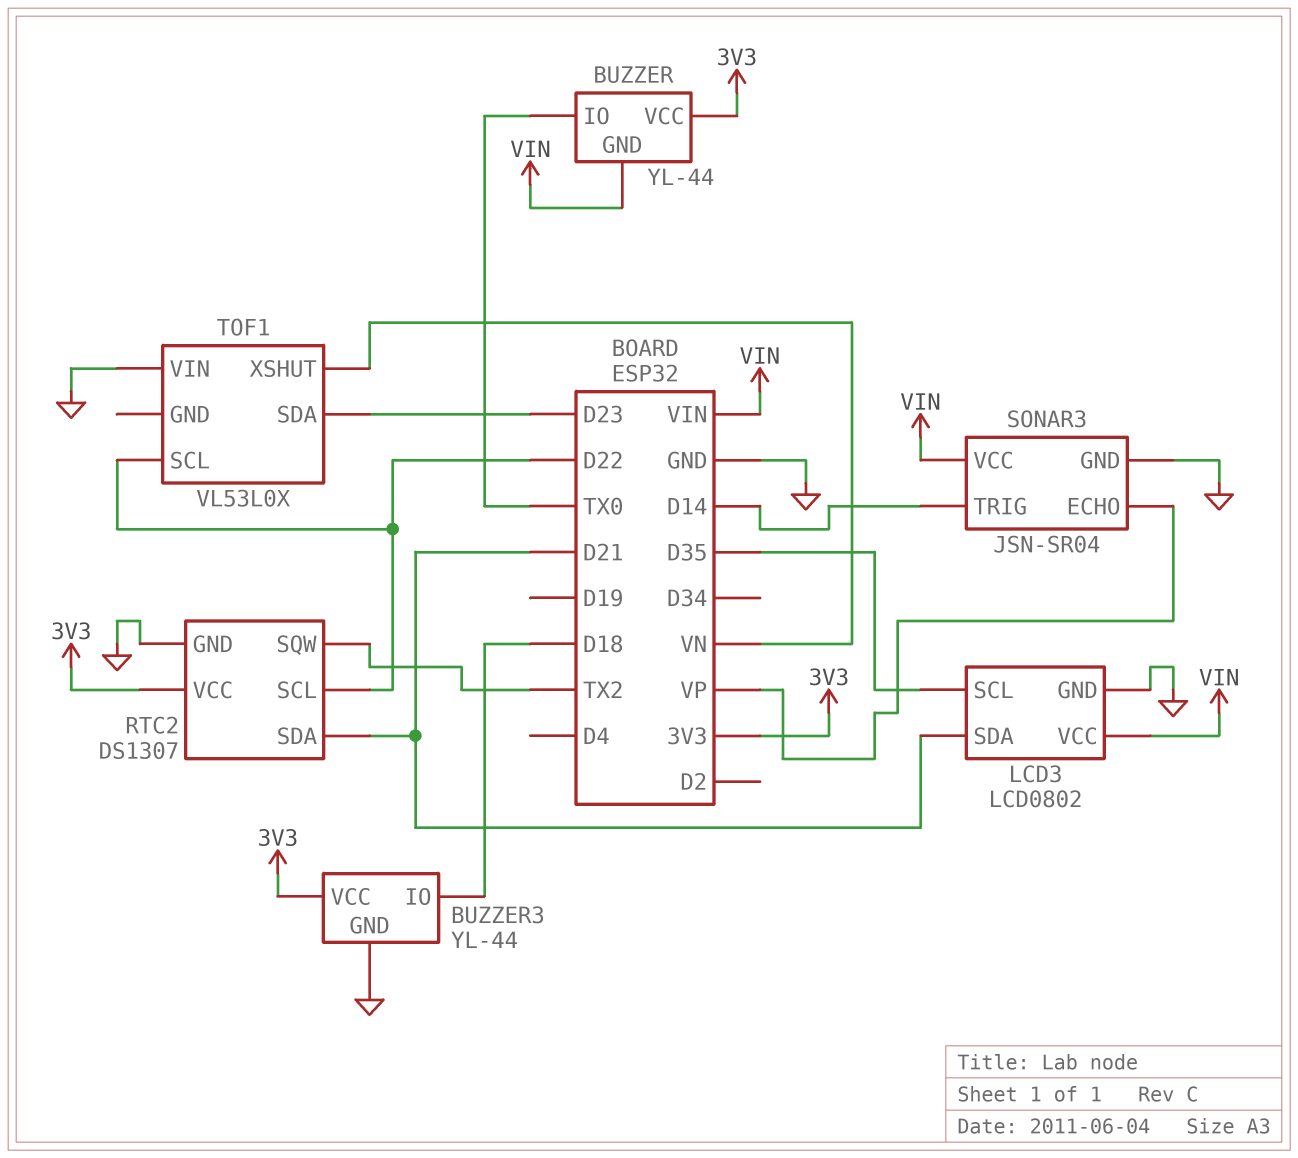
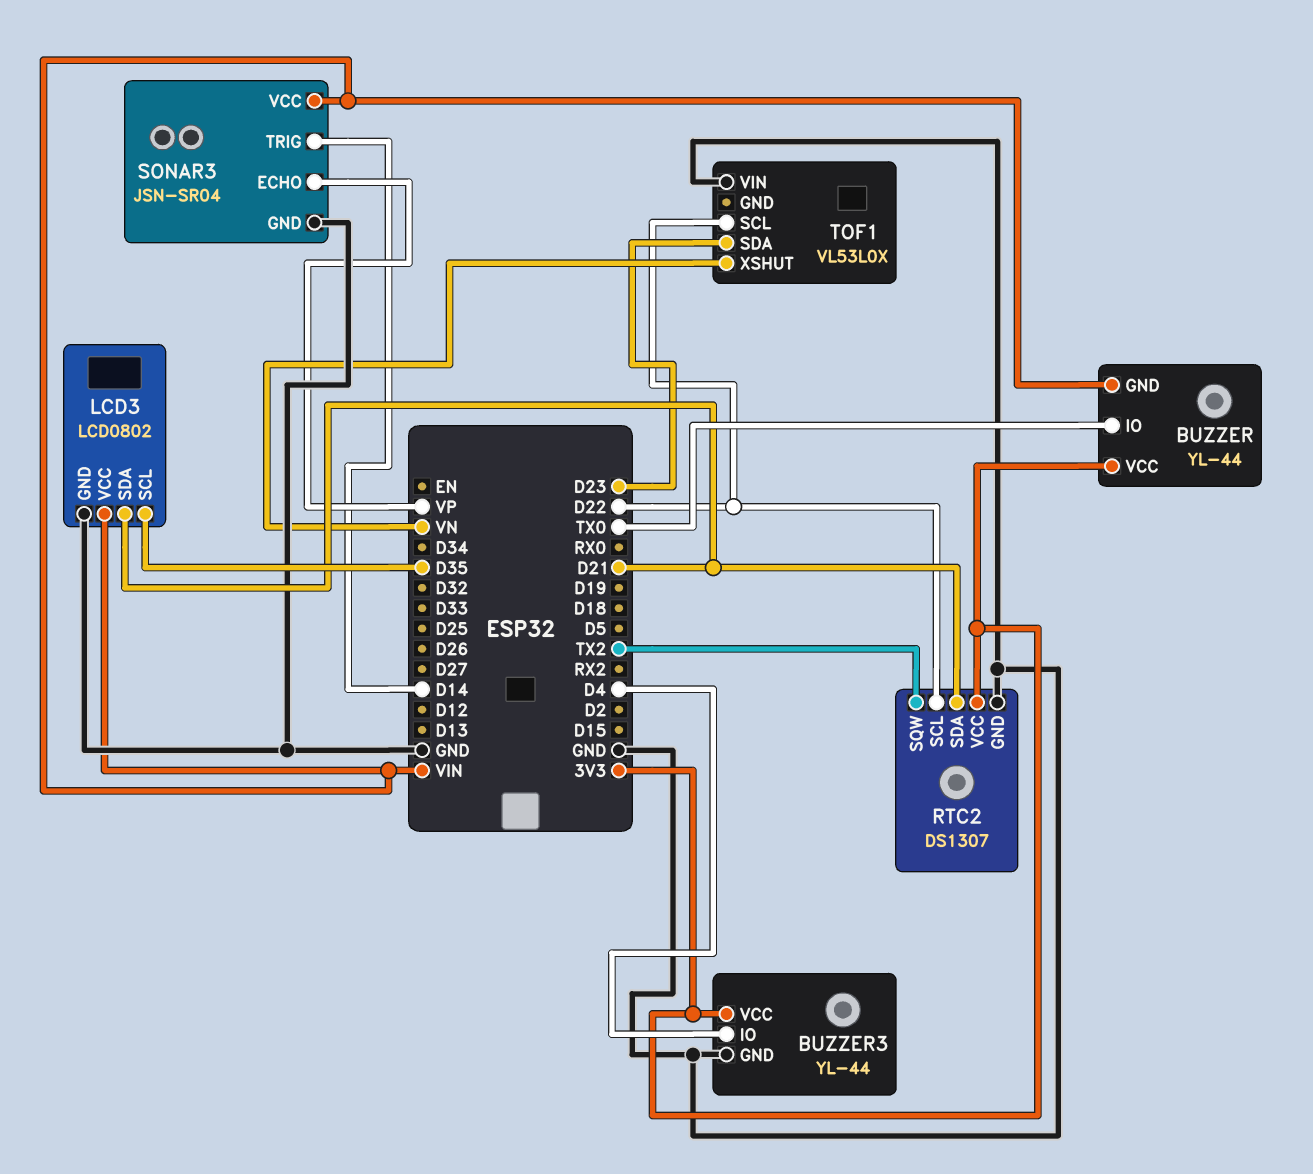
BUZZER3 pin IO: D18 -> D4

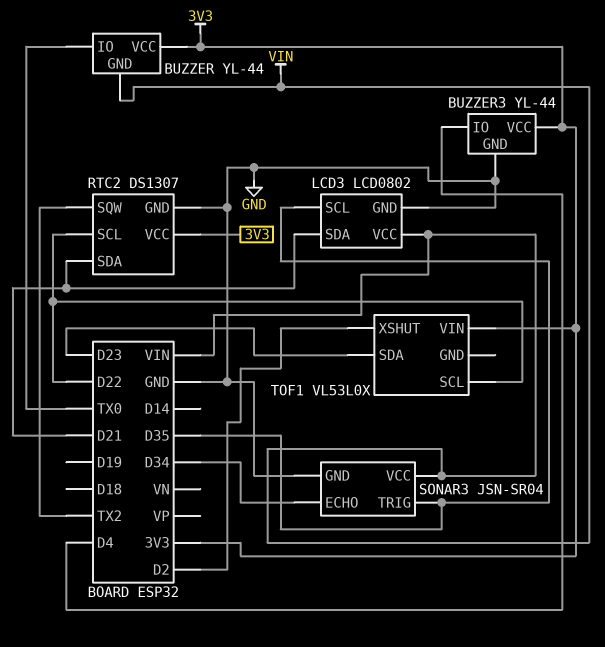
SONAR3 pin ECHO: VP -> D34
SONAR3 pin TRIG: D14 -> D35
TOF1 pin VIN: GND -> 3V3
TOF1 pin XSHUT: VN -> D2

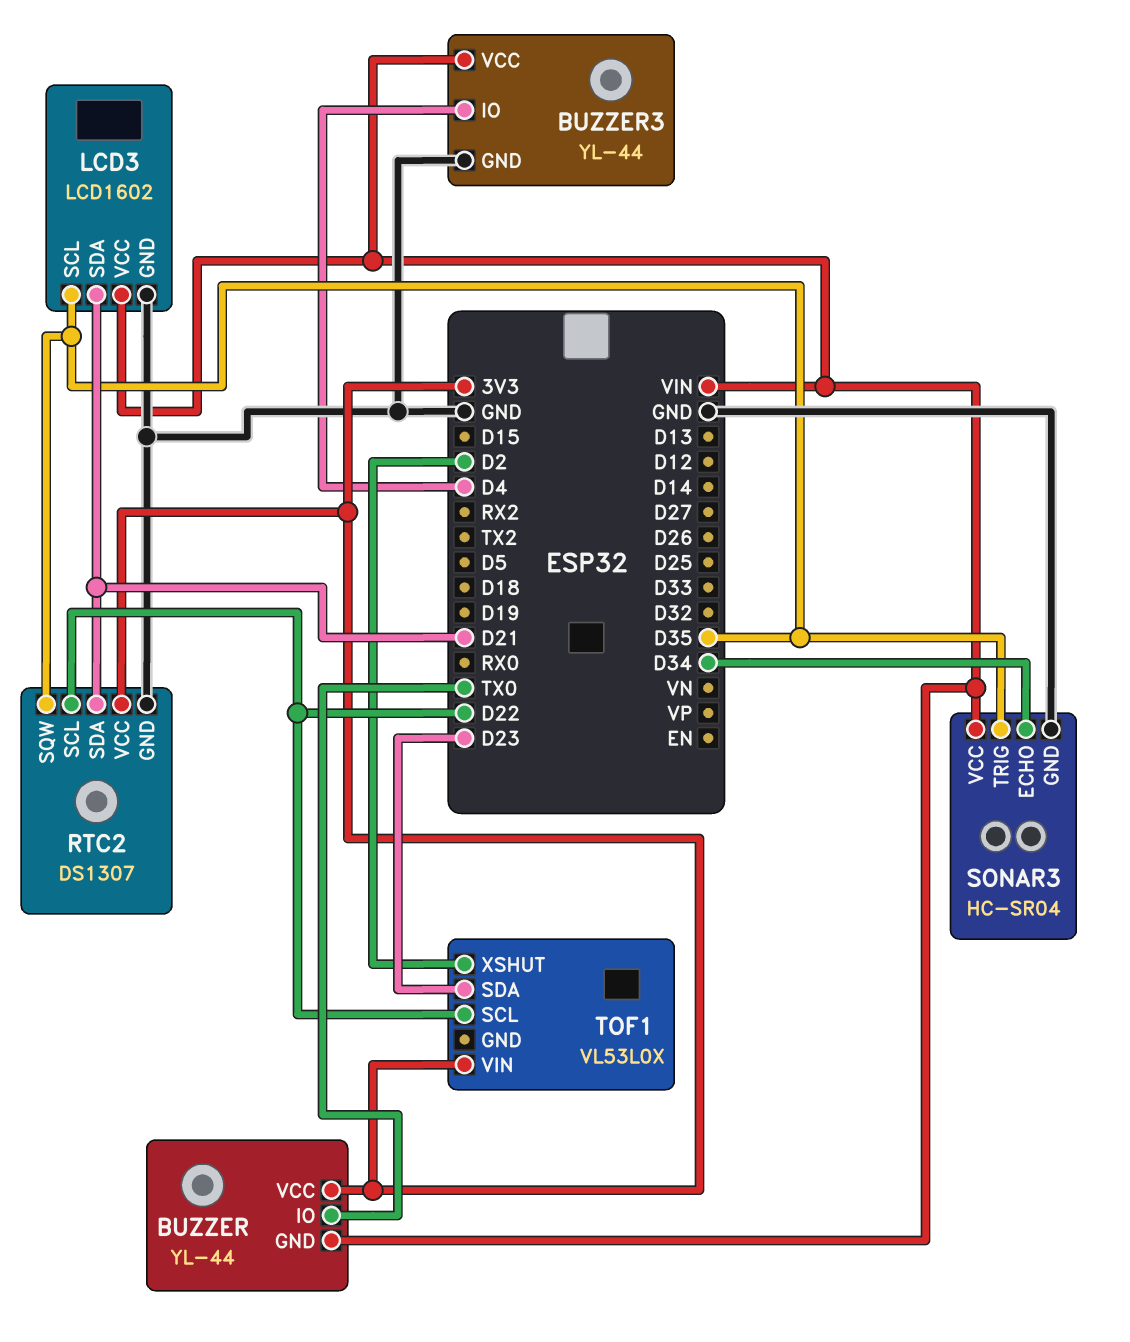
BUZZER3 pin VCC: 3V3 -> VIN
LCD3: LCD0802 -> LCD1602
RTC2 pin SQW: TX2 -> D35
SONAR3: JSN-SR04 -> HC-SR04

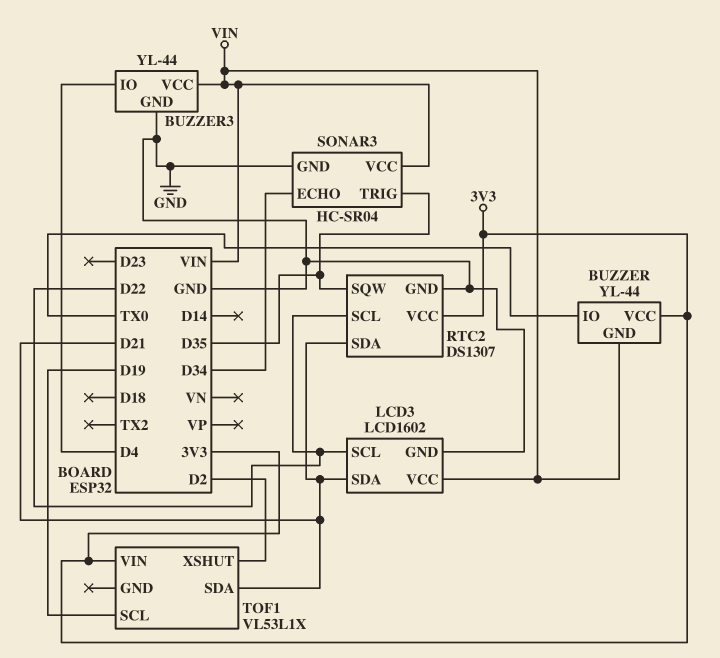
LCD3 pin SCL: D35 -> D22
TOF1: VL53L0X -> VL53L1X
TOF1 pin SCL: D22 -> D19
TOF1 pin SDA: D23 -> D21

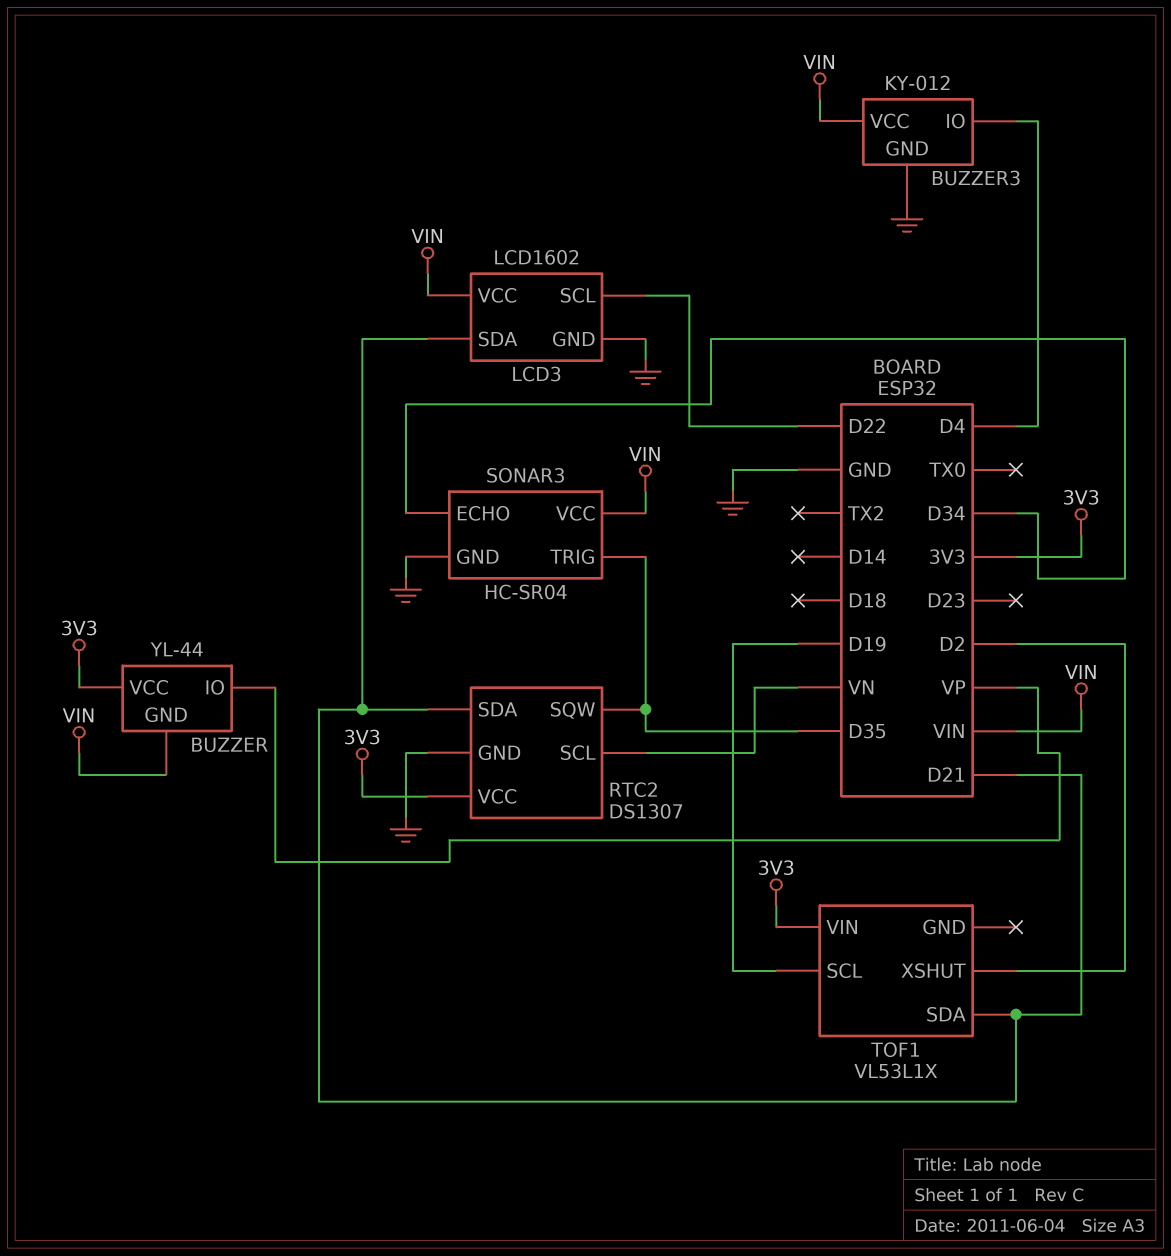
BUZZER pin IO: TX0 -> VP
BUZZER3: YL-44 -> KY-012
RTC2 pin SCL: D22 -> VN

